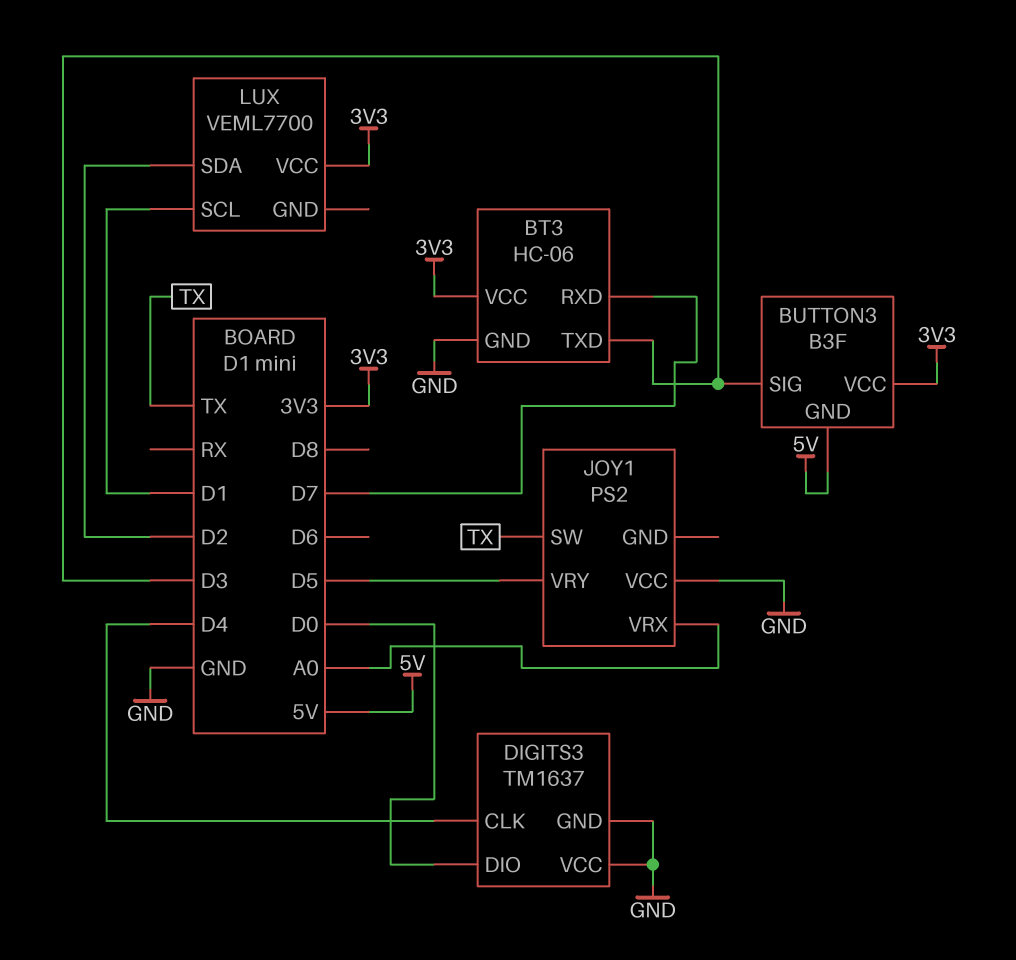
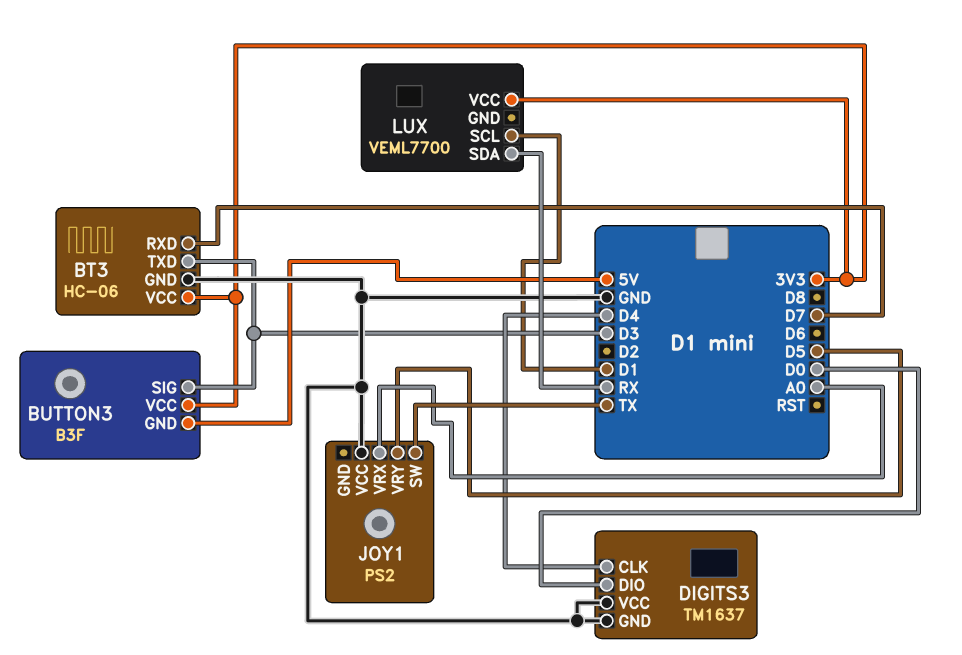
LUX pin SDA: D2 -> RX

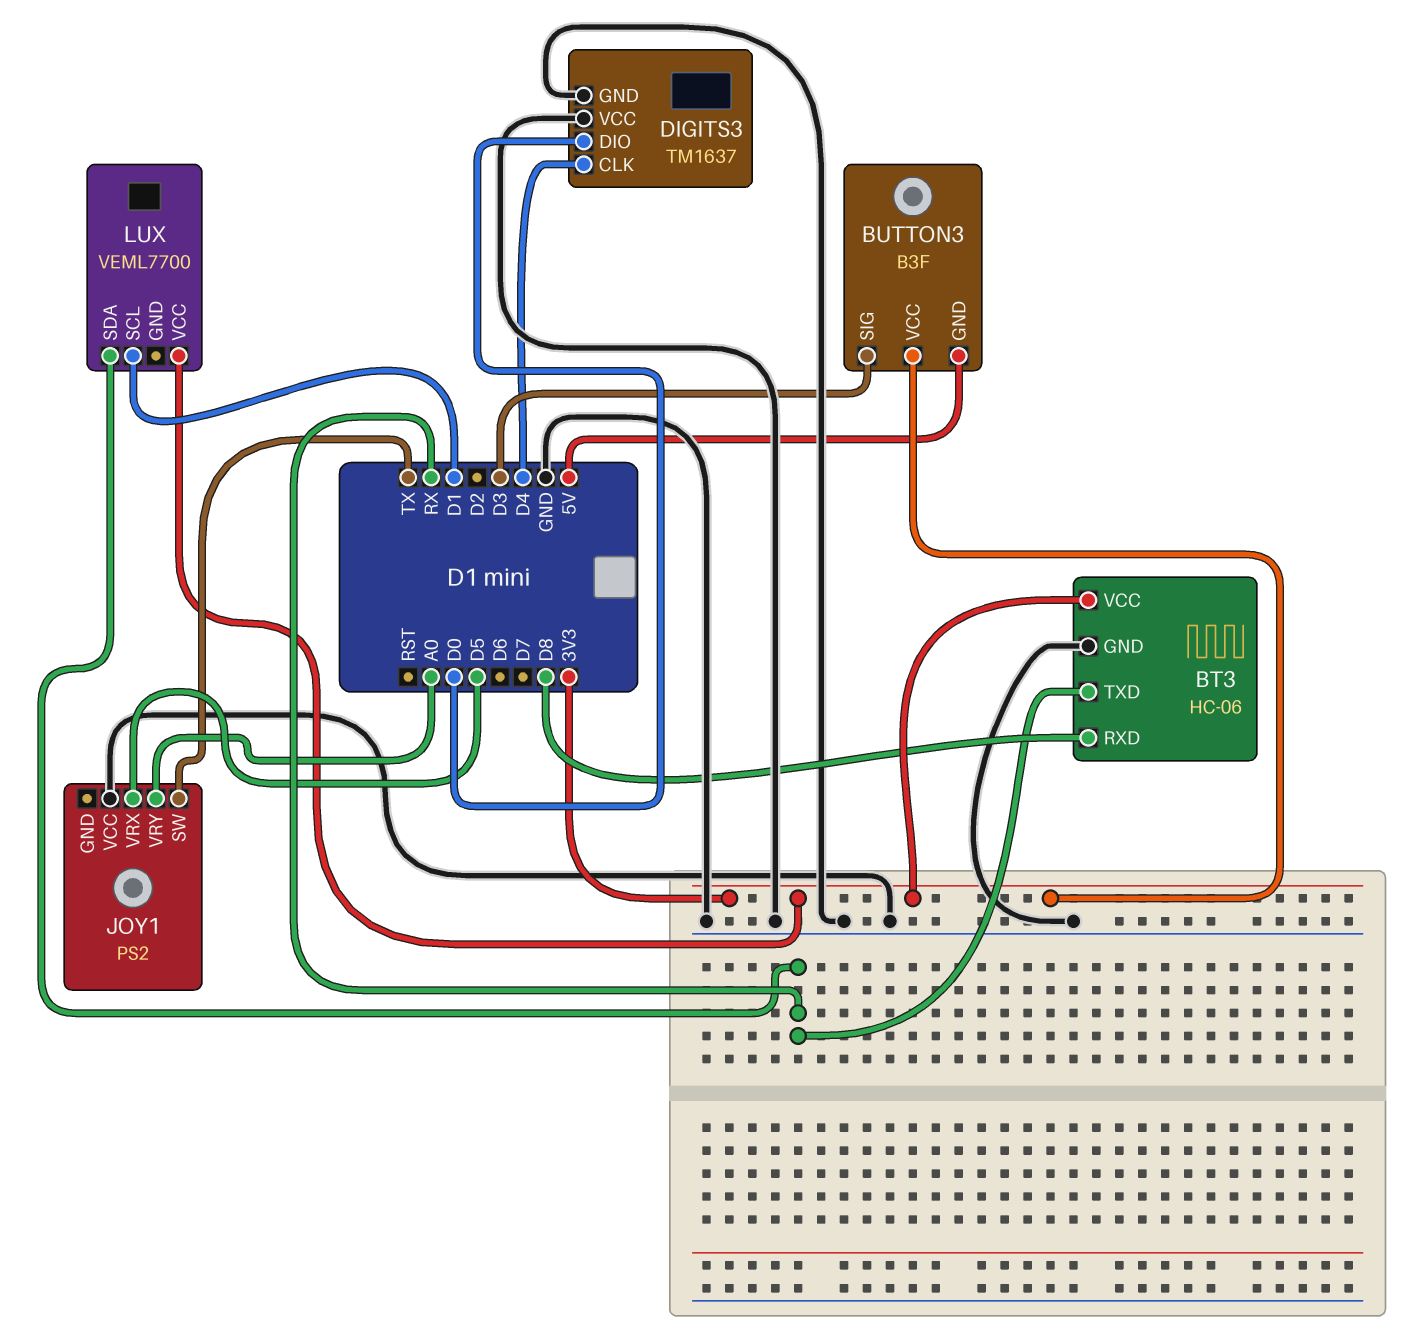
BT3 pin RXD: D7 -> D8
BT3 pin TXD: D3 -> RX
JOY1 pin VRX: A0 -> D5
JOY1 pin VRY: D5 -> A0

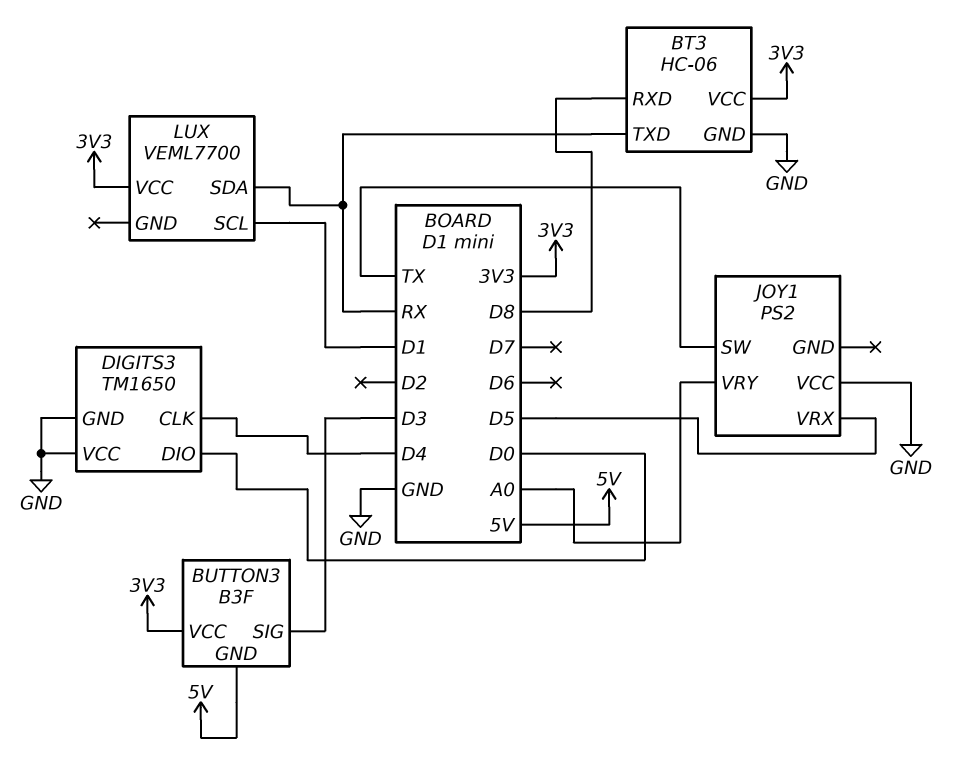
DIGITS3: TM1637 -> TM1650

